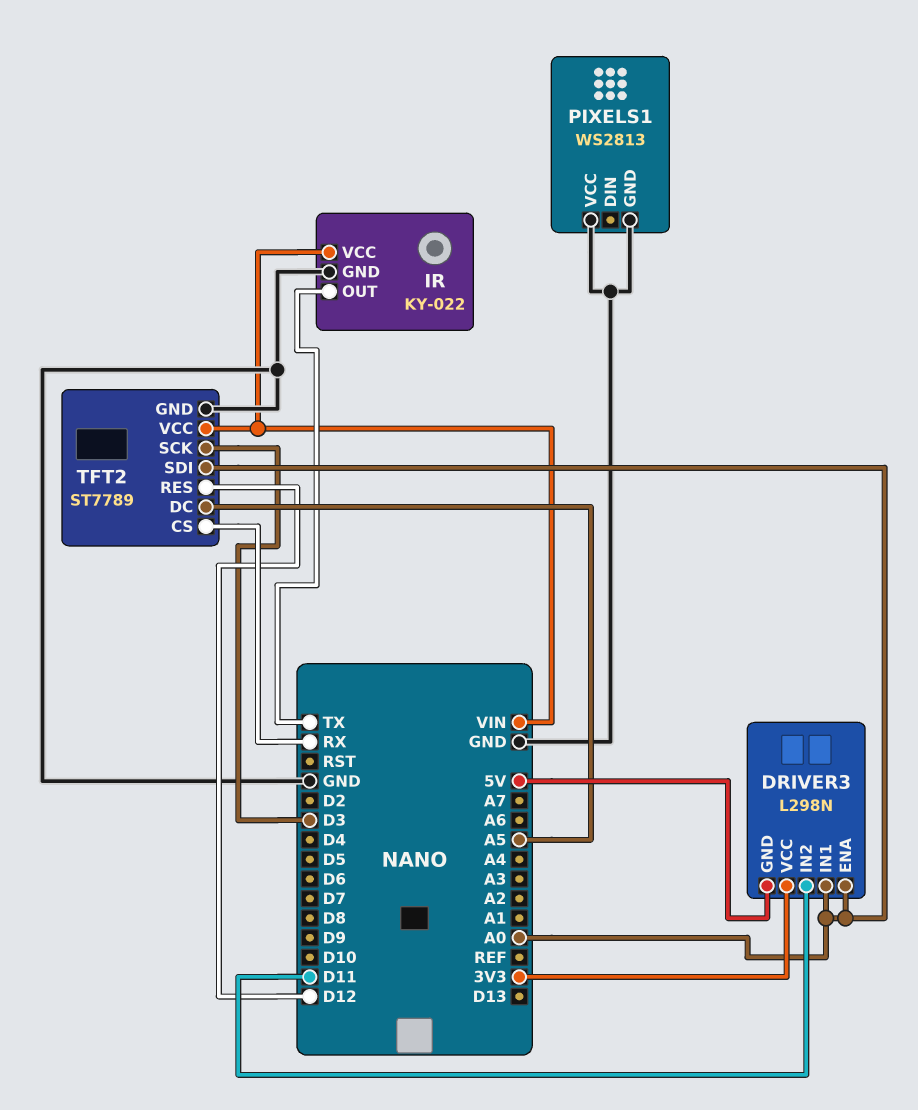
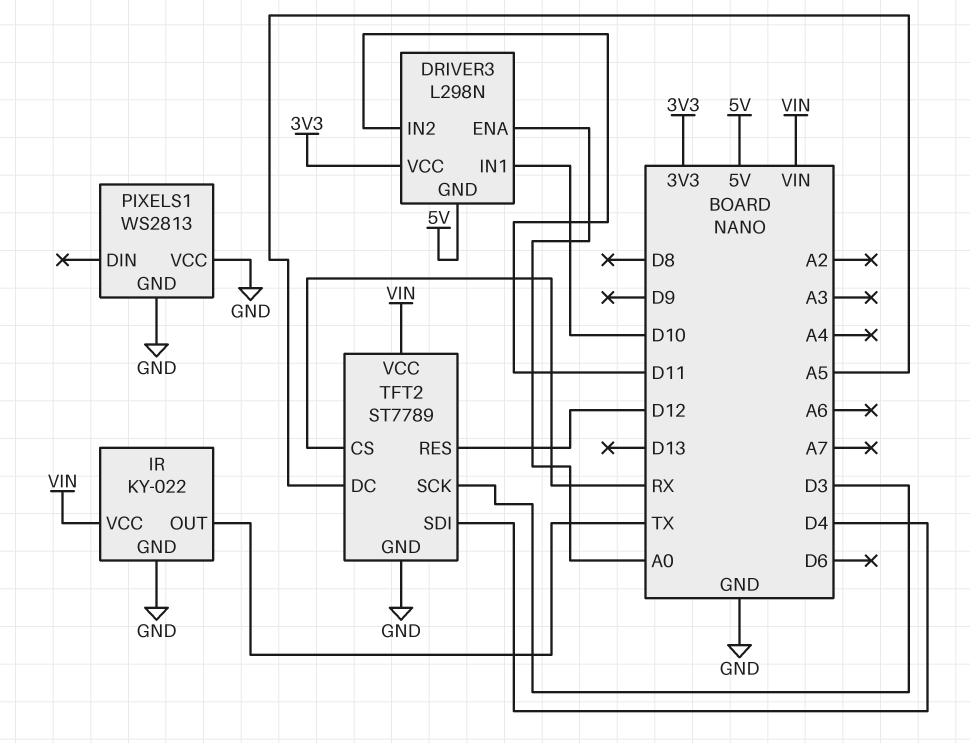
DRIVER3 pin IN1: A0 -> D10
TFT2 pin SDI: A0 -> D4

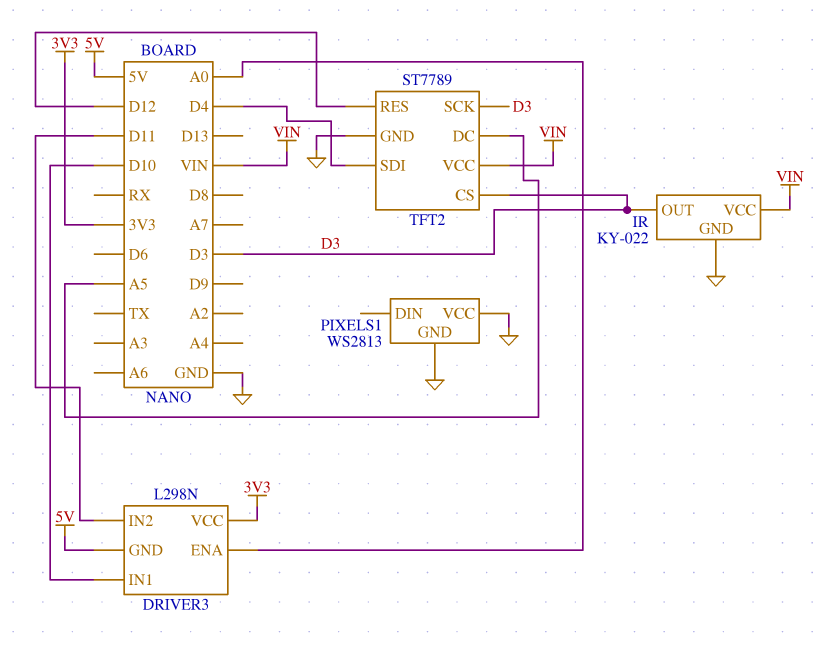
IR pin OUT: TX -> D3
TFT2 pin CS: RX -> D3

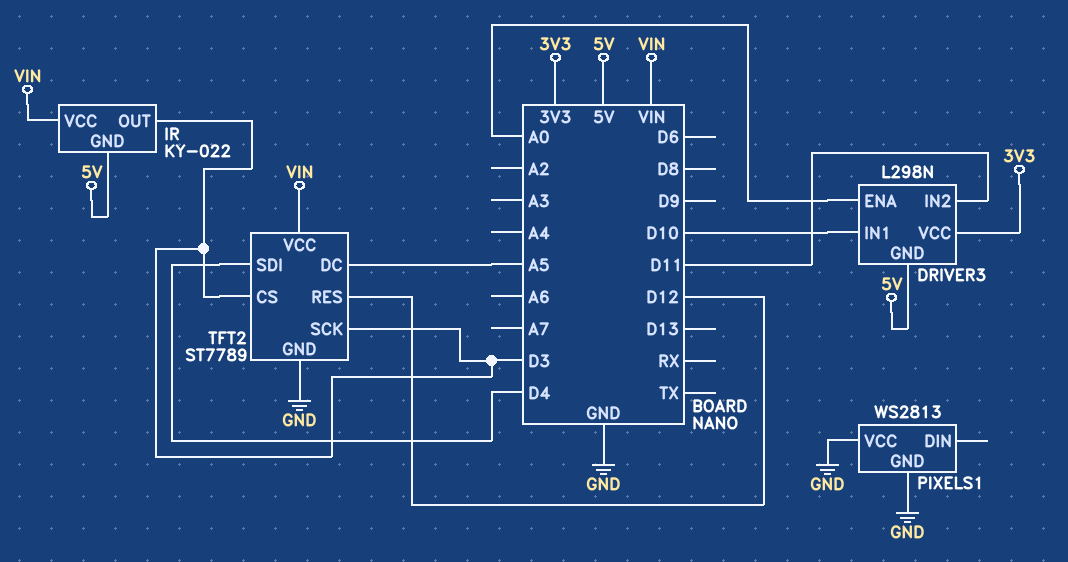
IR pin GND: GND -> 5V

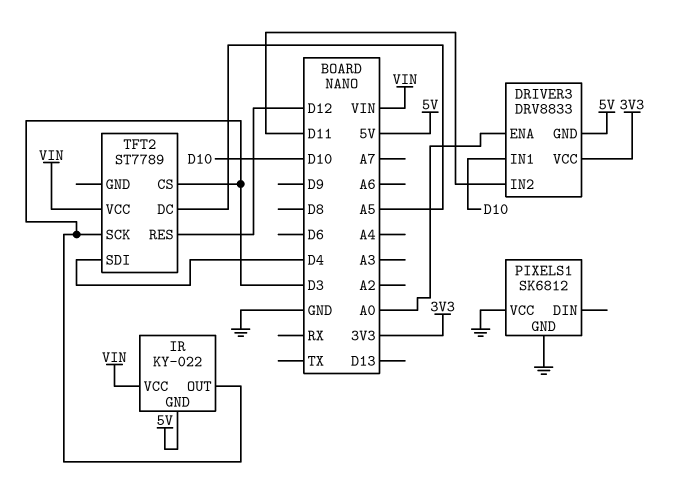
DRIVER3: L298N -> DRV8833
PIXELS1: WS2813 -> SK6812
TFT2 pin GND: GND -> none

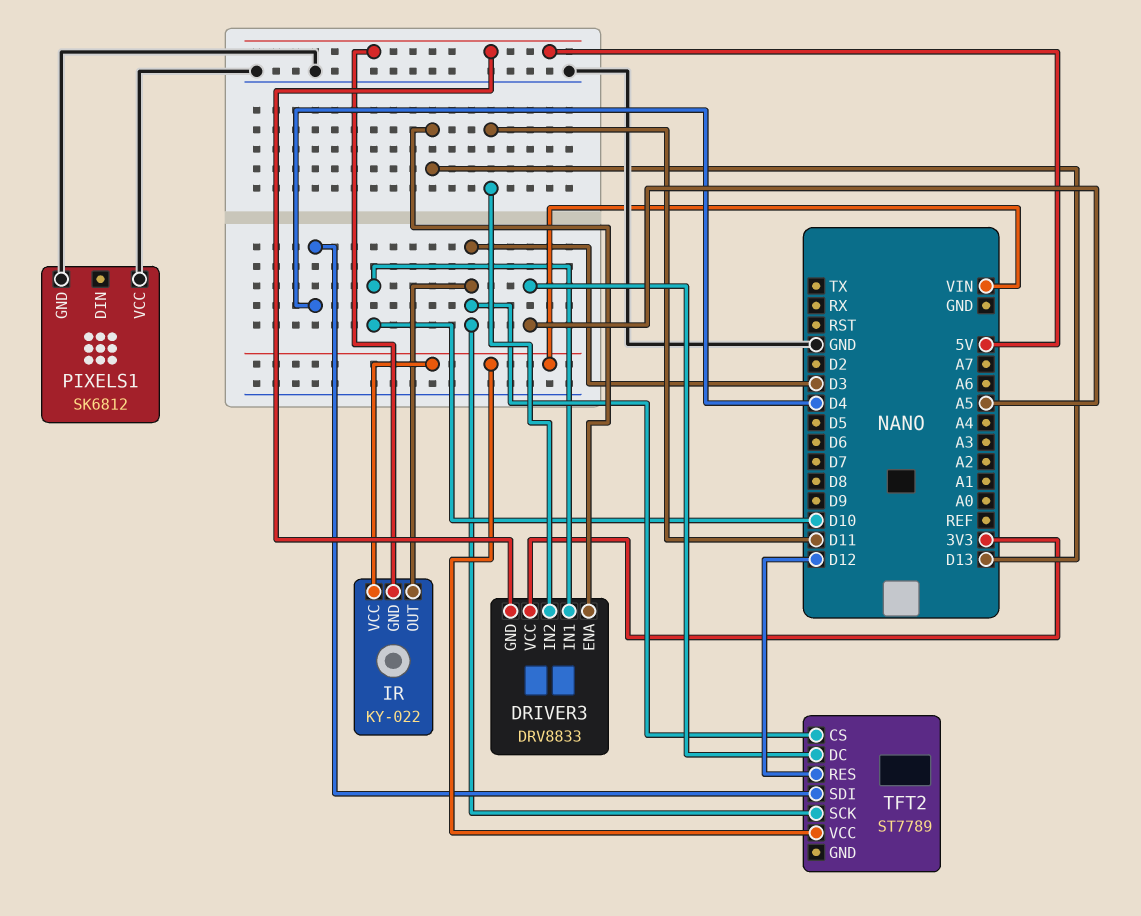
DRIVER3 pin ENA: A0 -> D13

